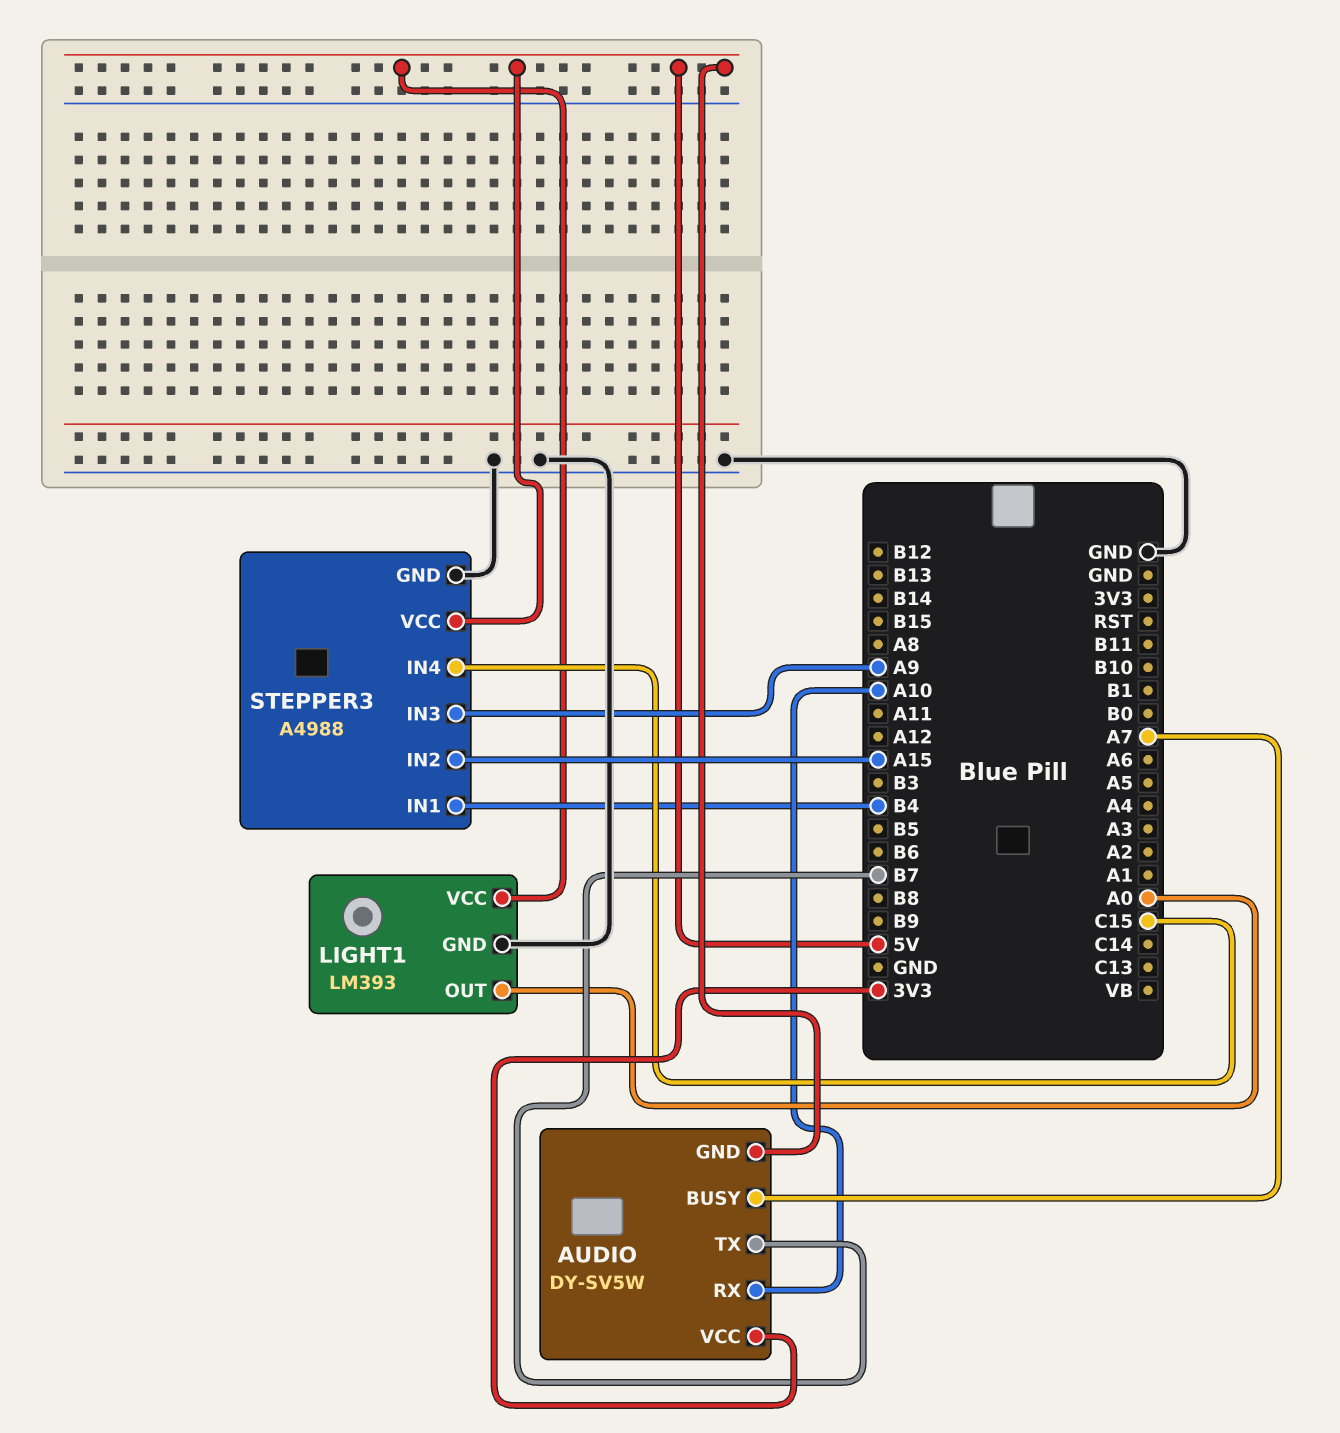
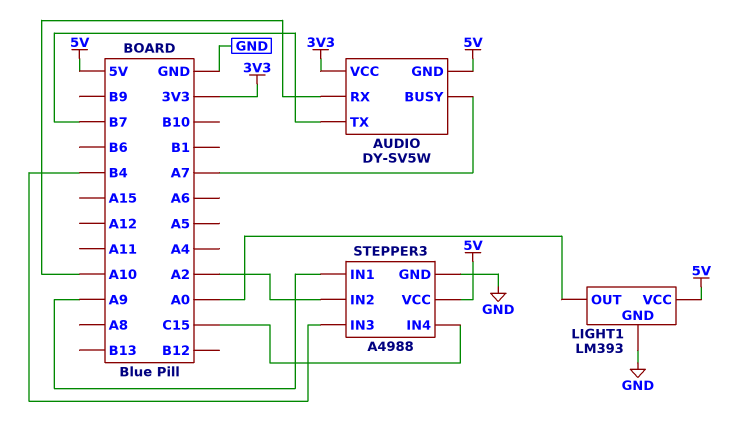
STEPPER3 pin IN1: B4 -> A9
STEPPER3 pin IN2: A15 -> A2
STEPPER3 pin IN3: A9 -> B4

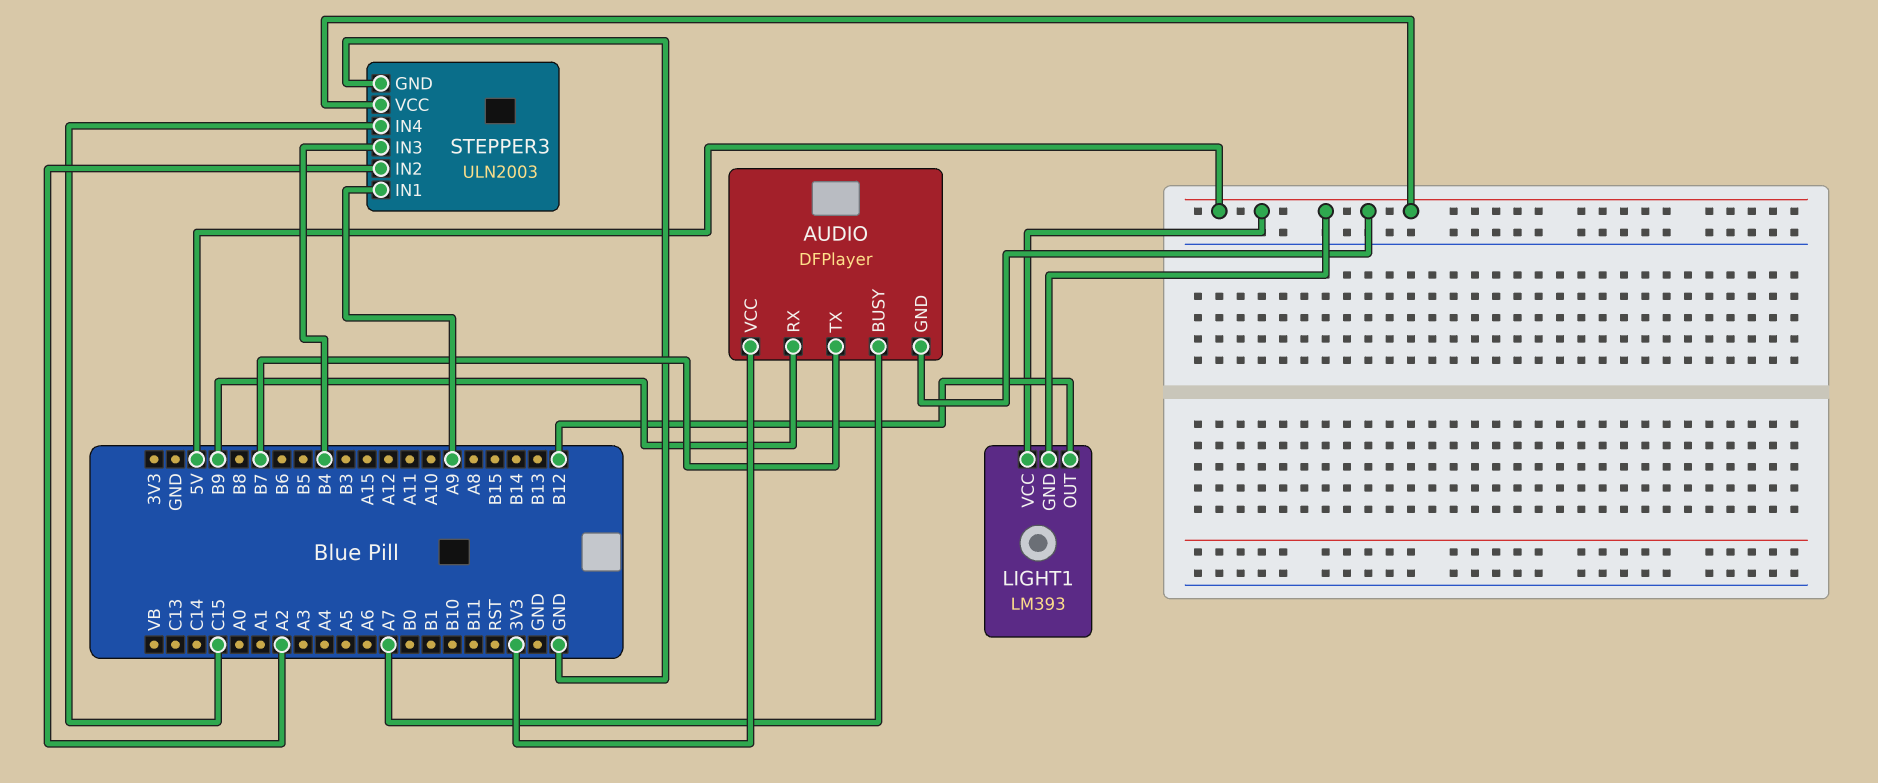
AUDIO: DY-SV5W -> DFPlayer
AUDIO pin RX: A10 -> B9
LIGHT1 pin GND: GND -> 5V
LIGHT1 pin OUT: A0 -> B12
STEPPER3: A4988 -> ULN2003

